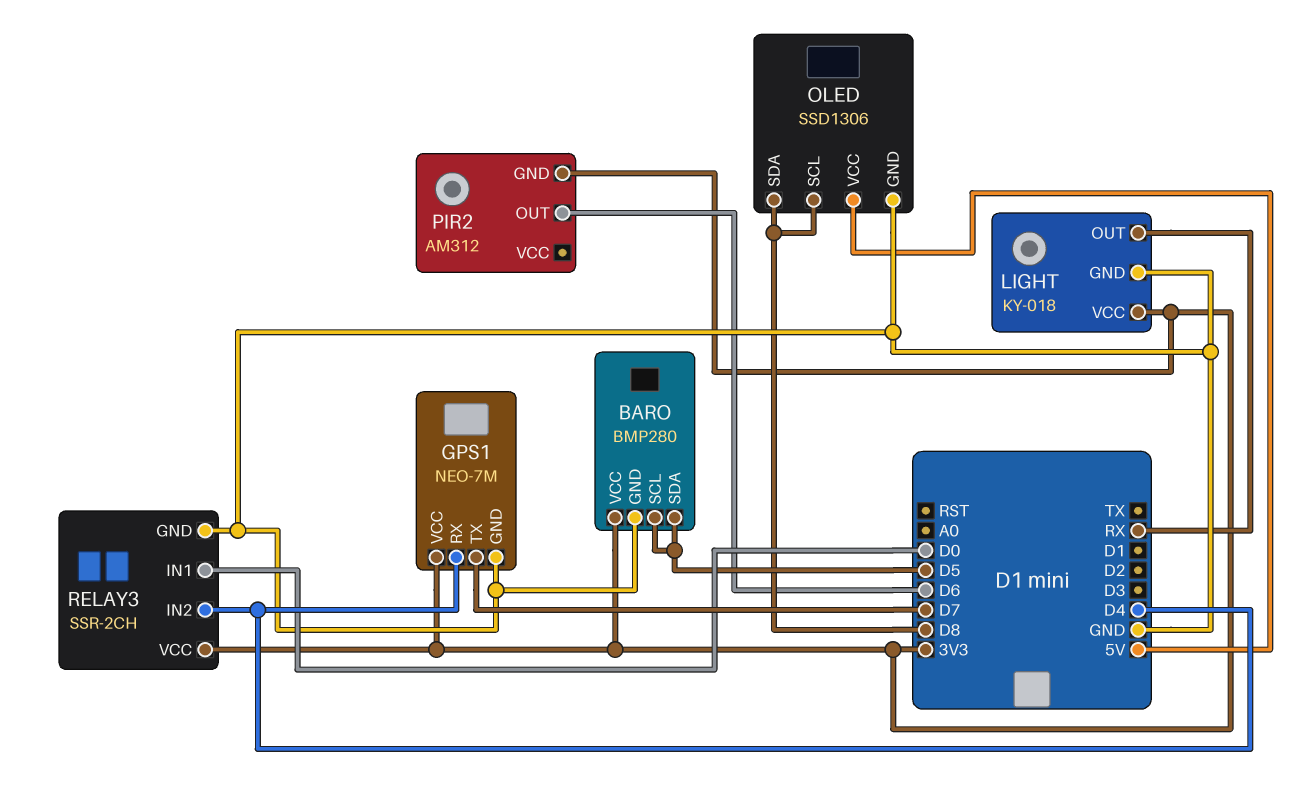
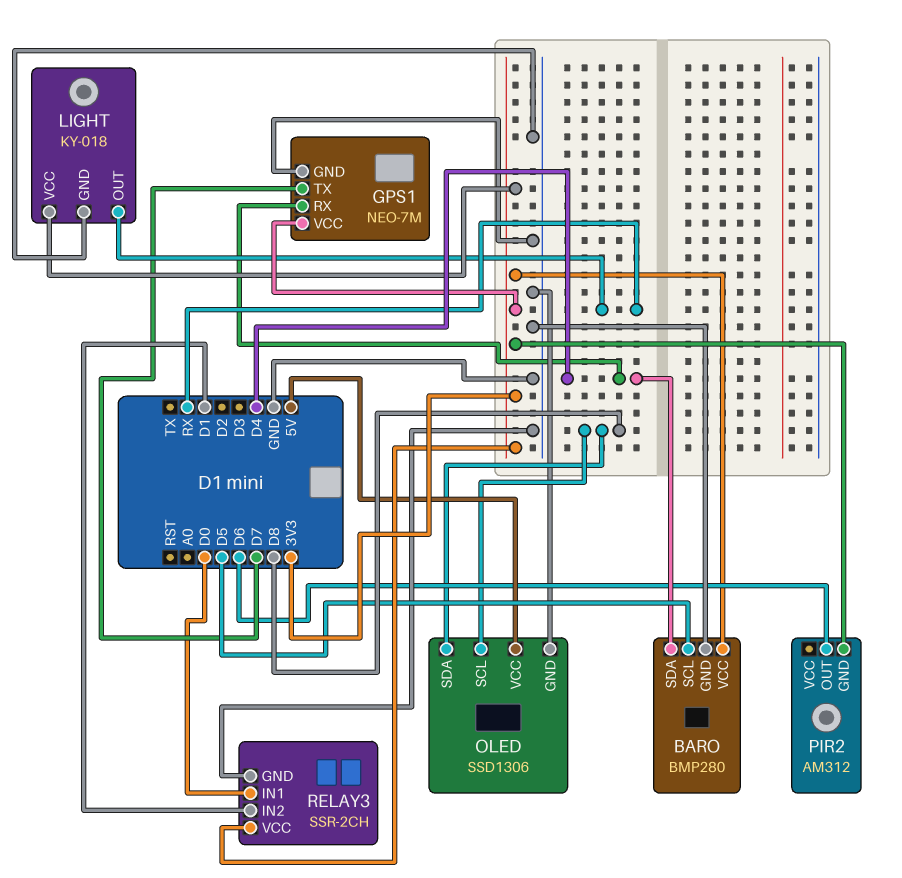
BARO pin SDA: D5 -> D4
RELAY3 pin IN2: D4 -> D1

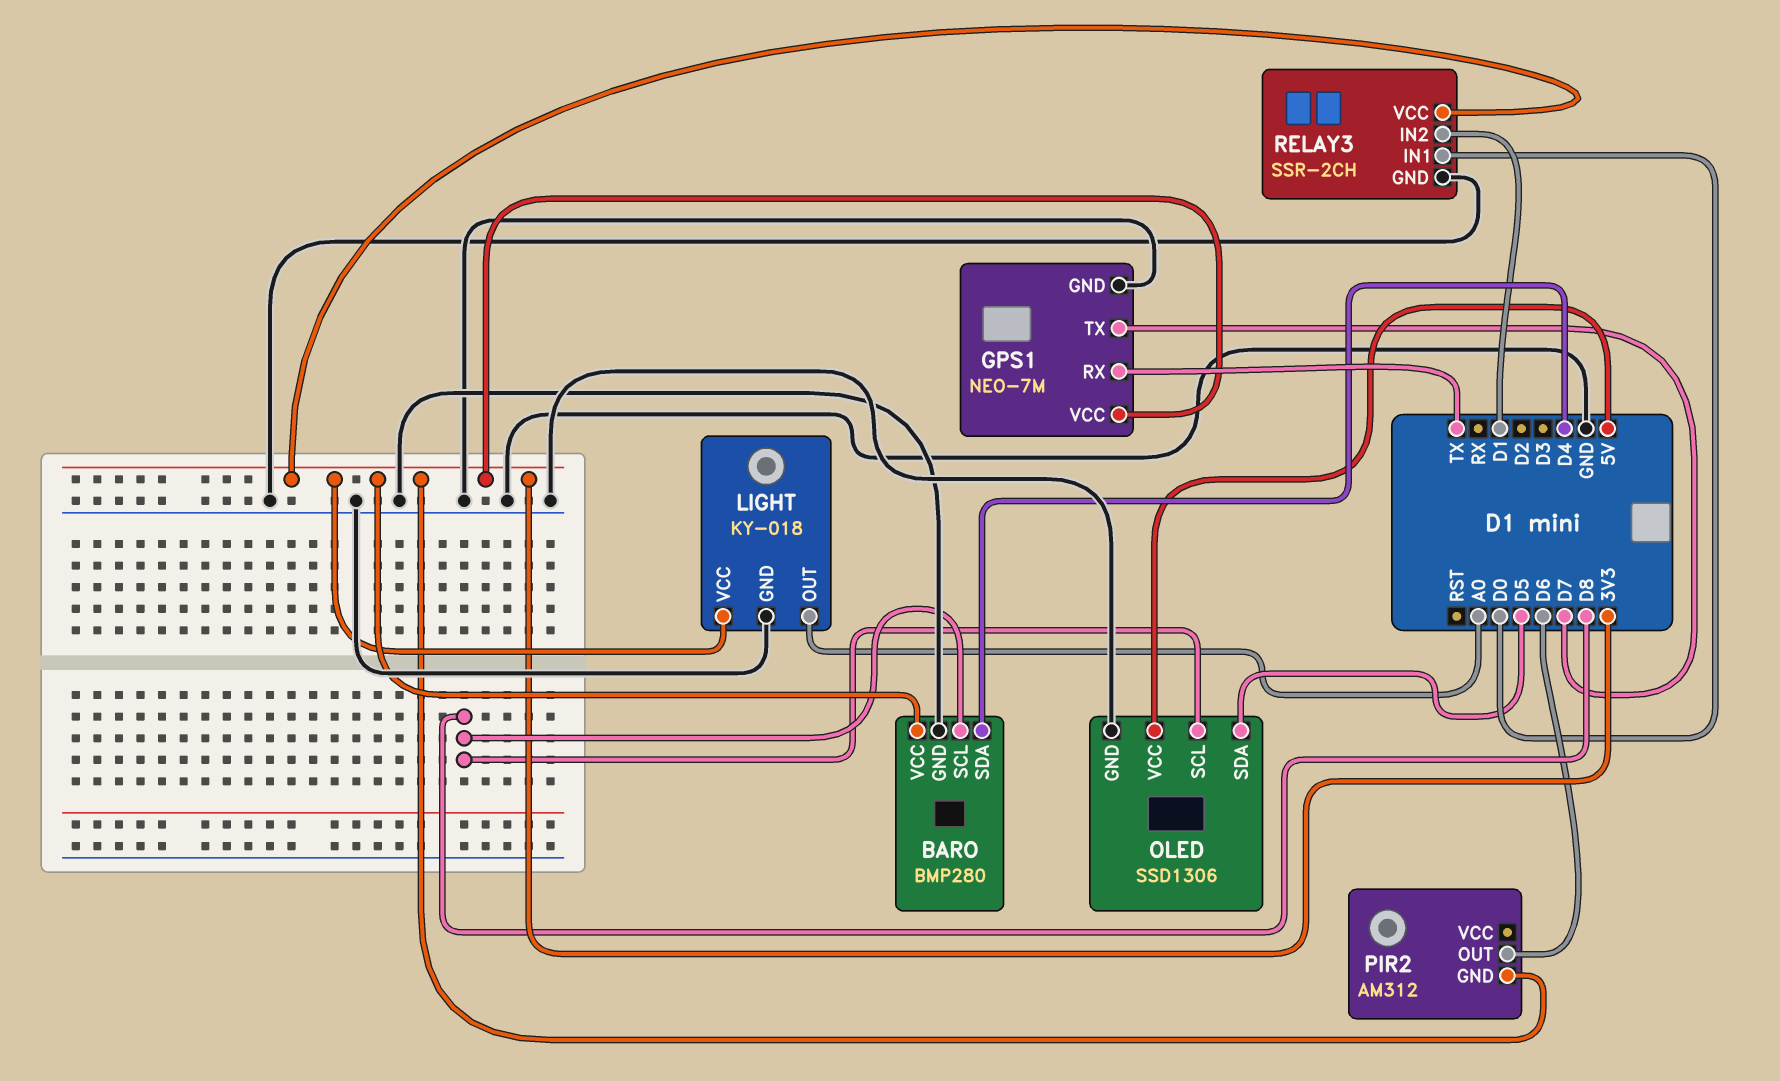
BARO pin SCL: D5 -> D8
GPS1 pin RX: D4 -> TX
LIGHT pin OUT: RX -> A0
OLED pin SDA: D8 -> D5

